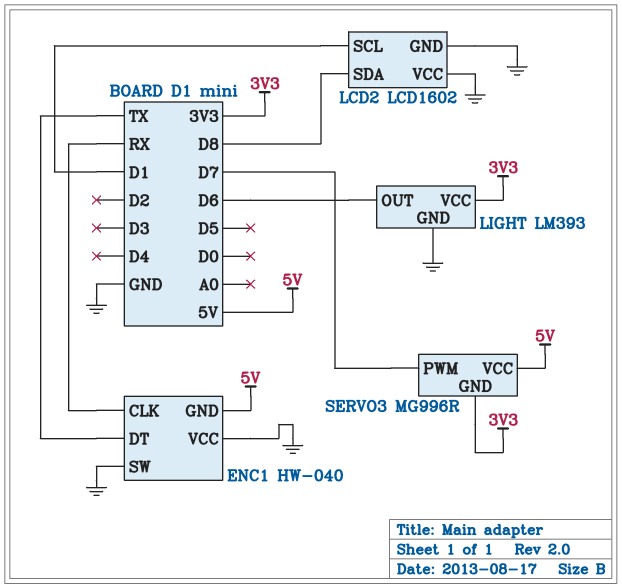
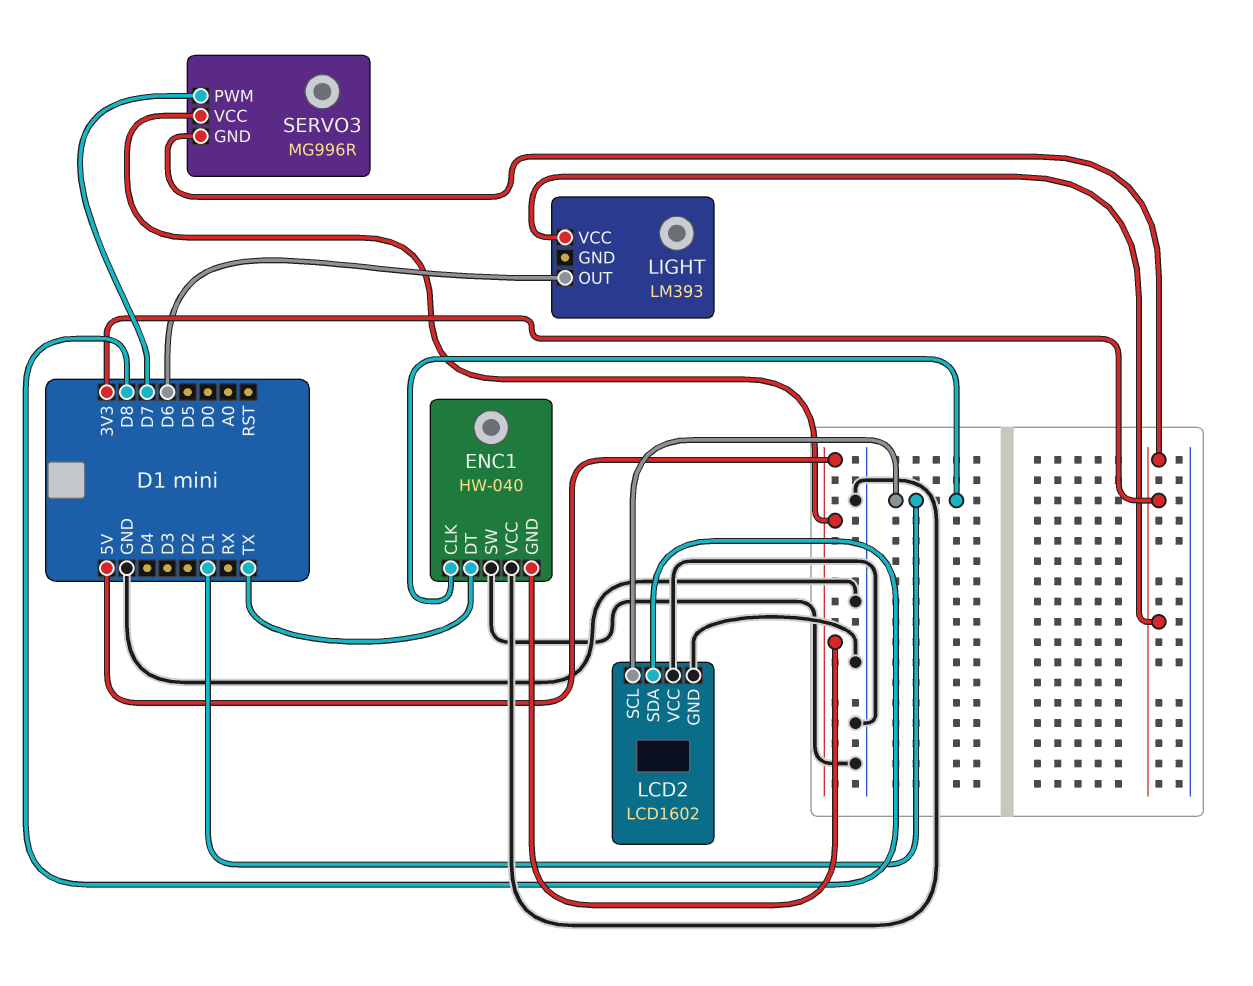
ENC1 pin CLK: RX -> D1
LIGHT pin GND: GND -> none

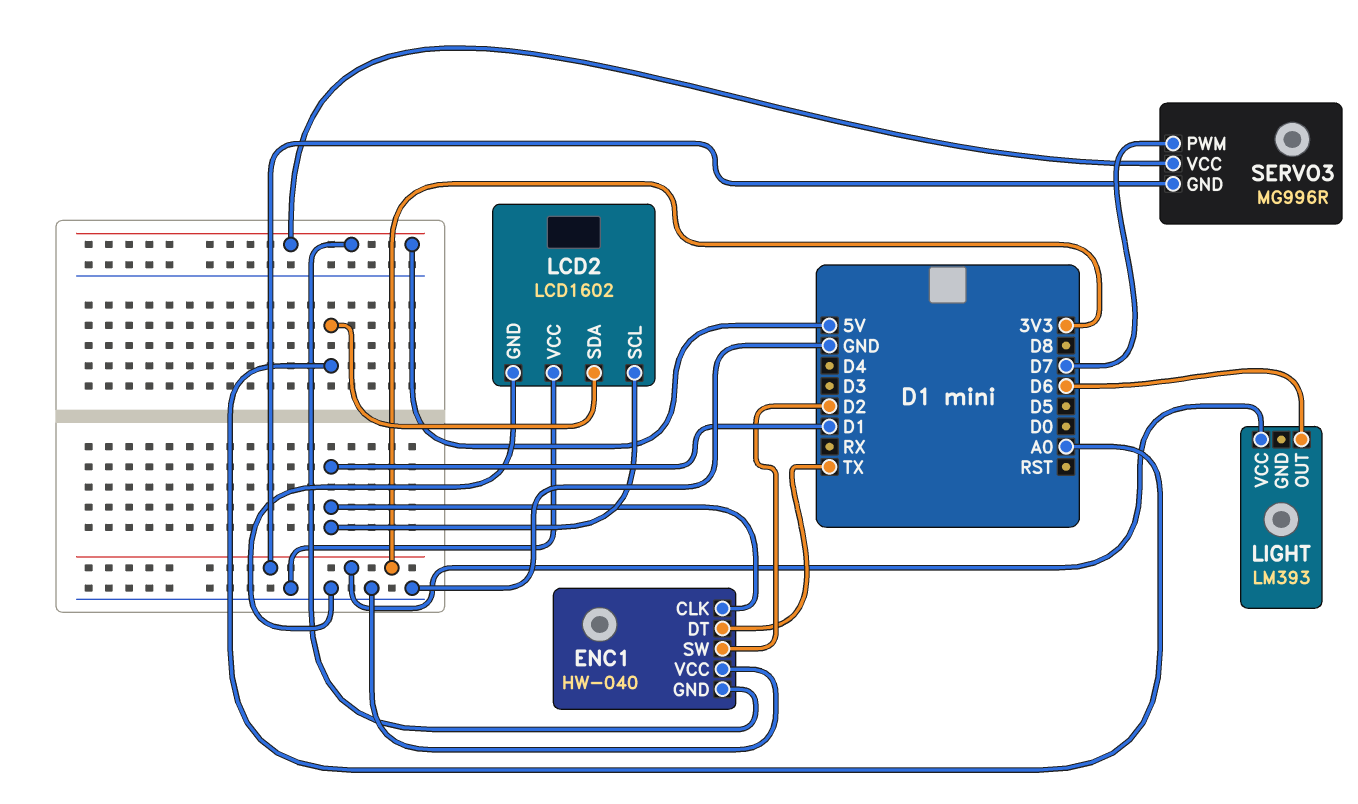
ENC1 pin SW: GND -> D2
LCD2 pin SDA: D8 -> A0

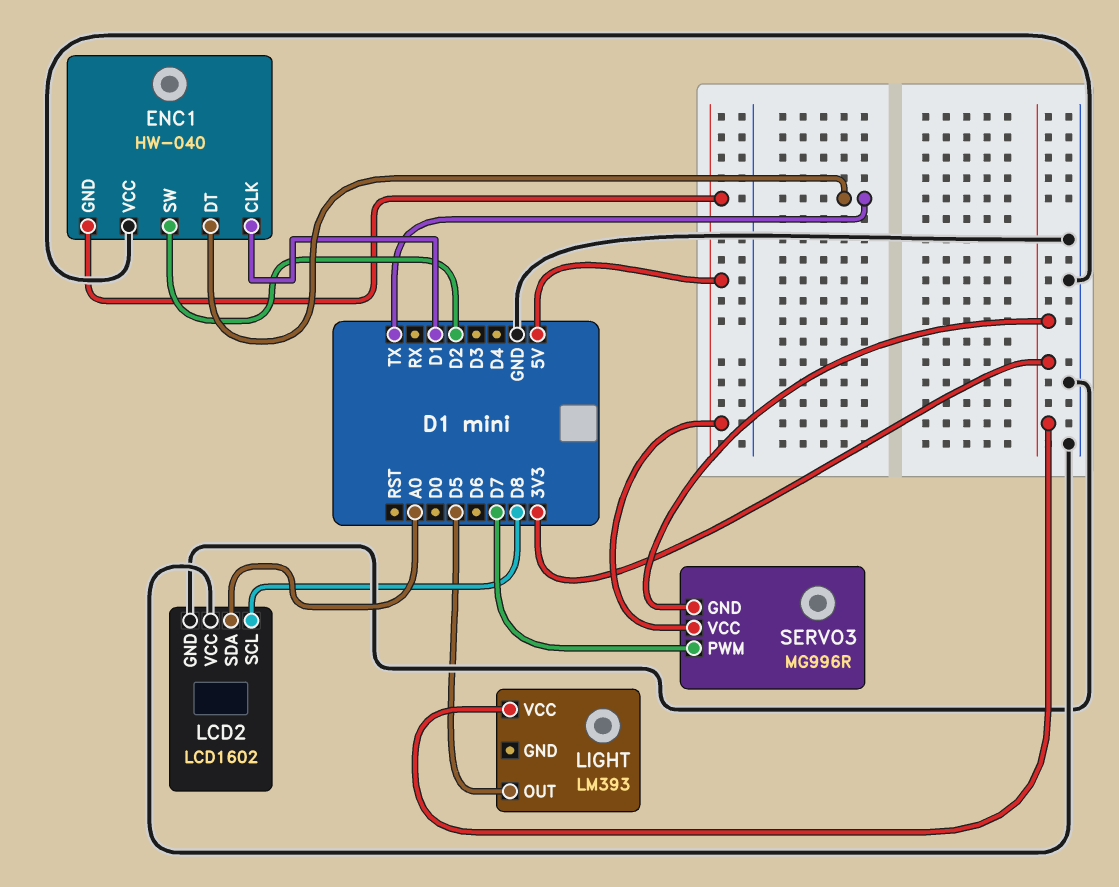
LCD2 pin SCL: D1 -> D8
LIGHT pin OUT: D6 -> D5

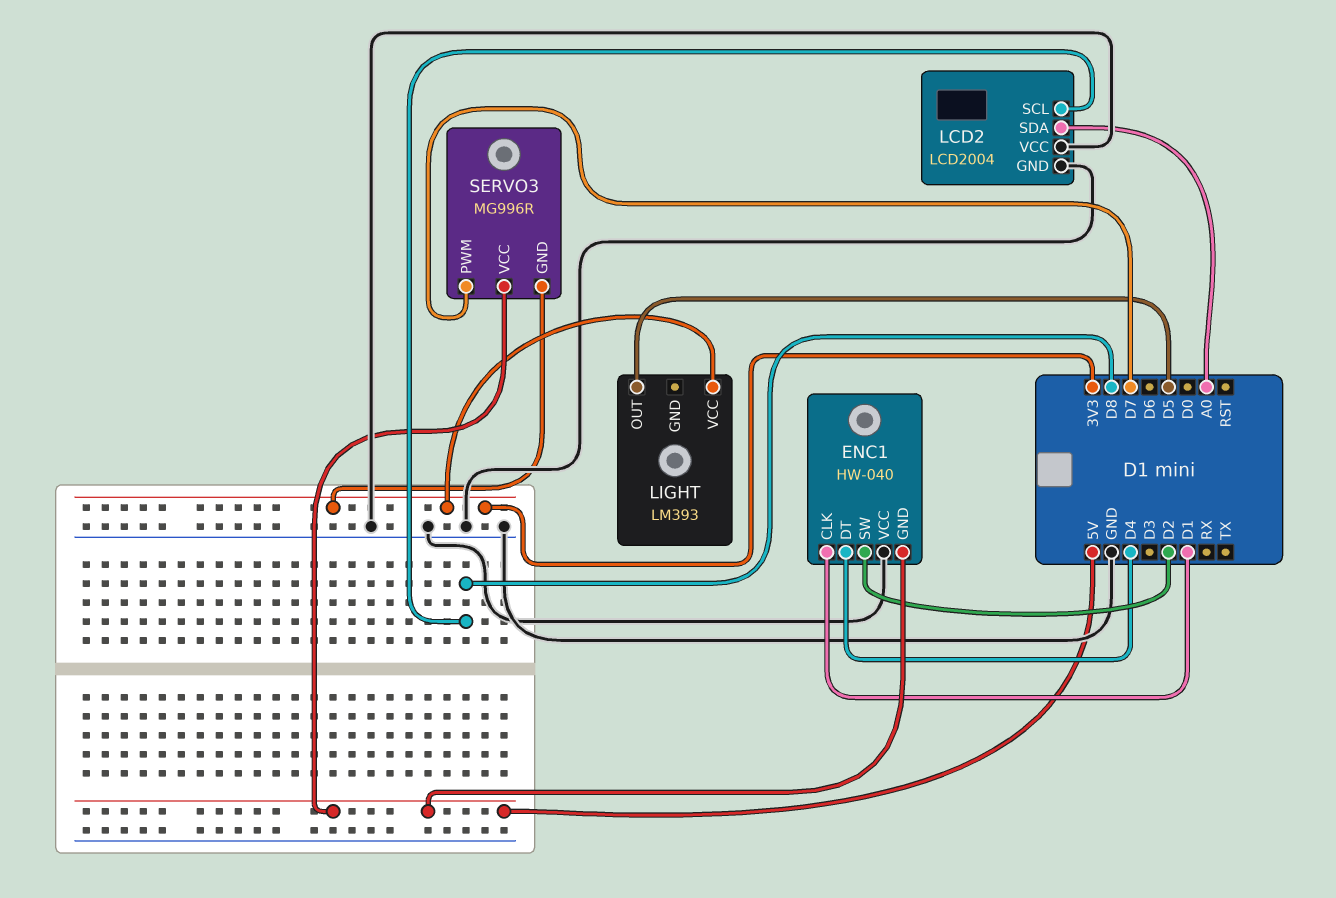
ENC1 pin DT: TX -> D4
LCD2: LCD1602 -> LCD2004

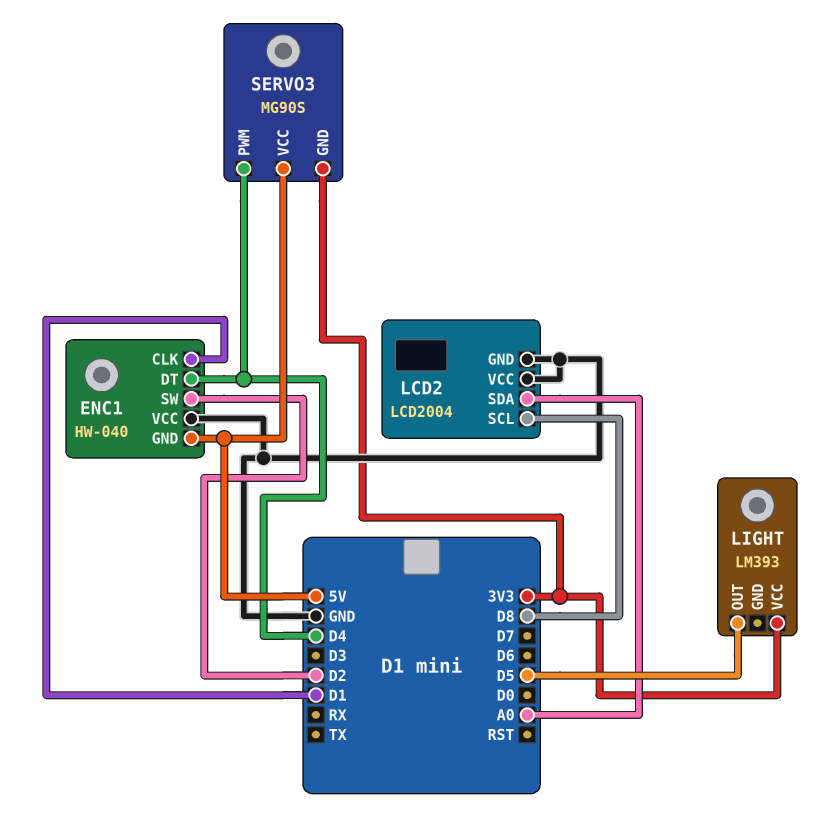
SERVO3: MG996R -> MG90S
SERVO3 pin PWM: D7 -> D4

